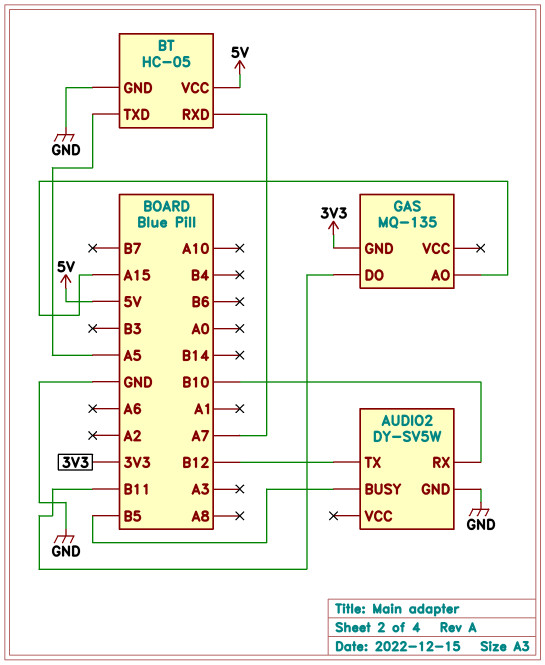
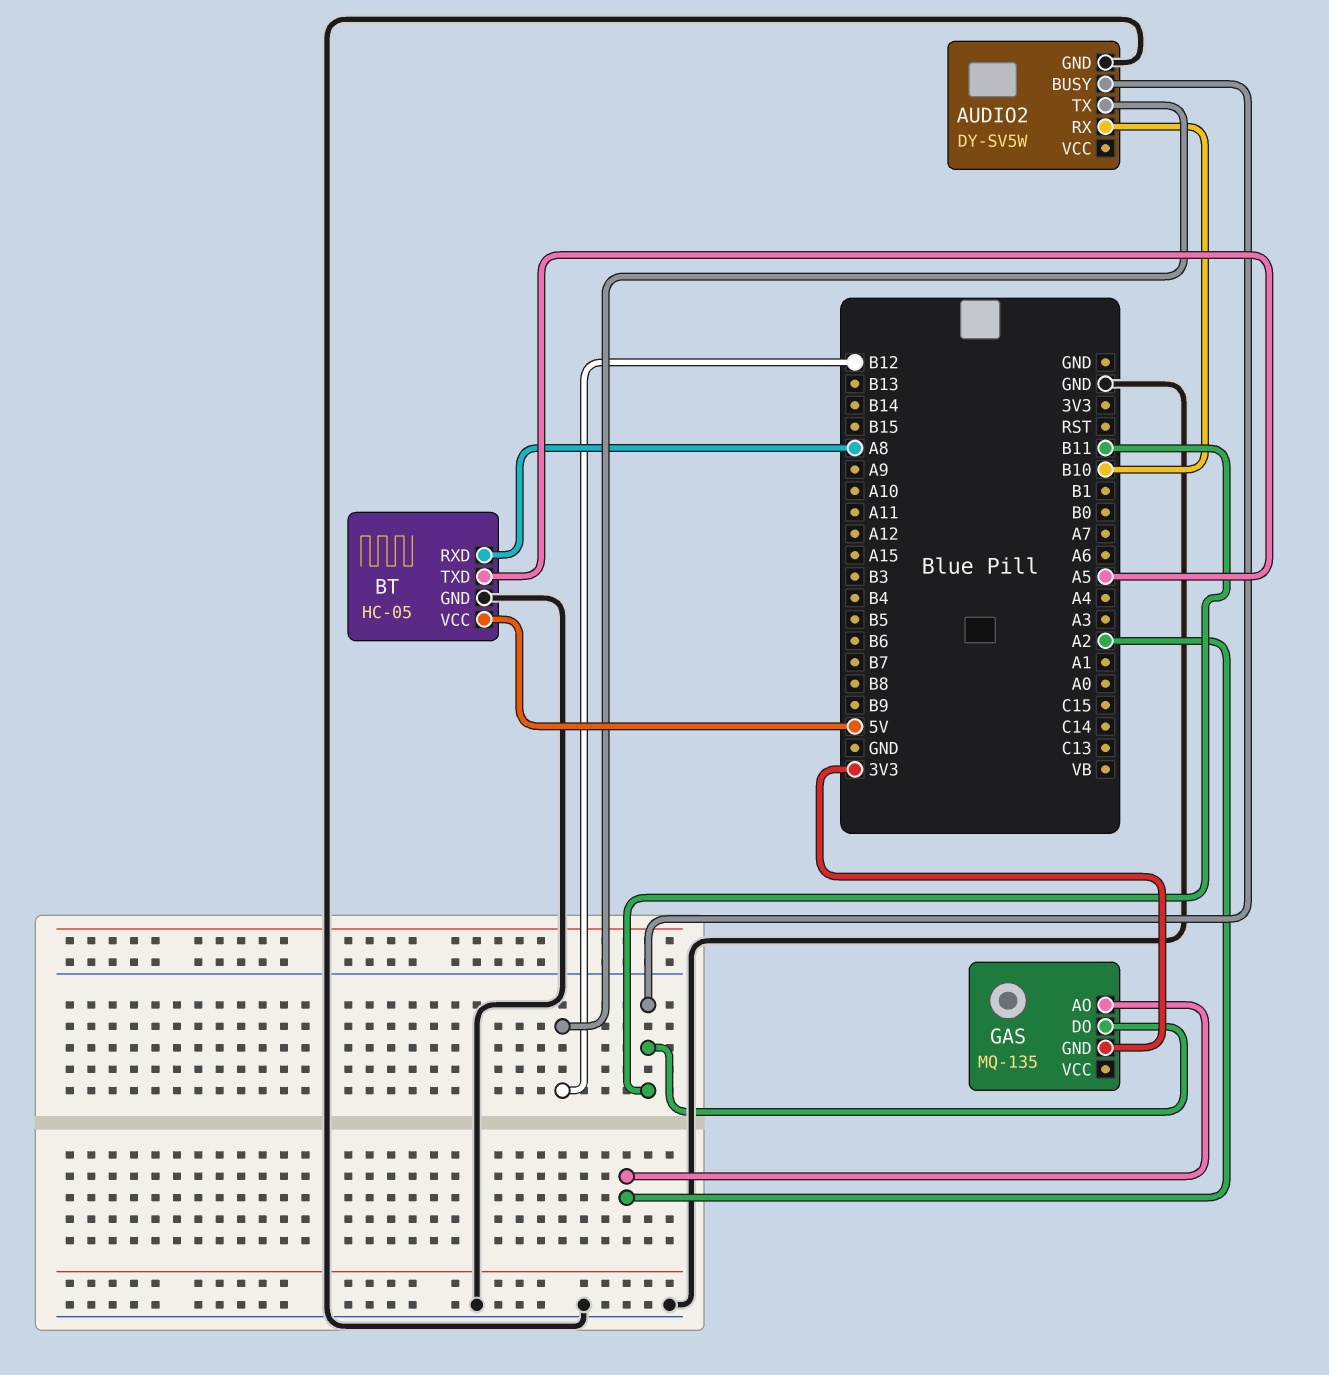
AUDIO2 pin BUSY: B5 -> B11
BT pin RXD: A7 -> A8
GAS pin AO: A15 -> A2

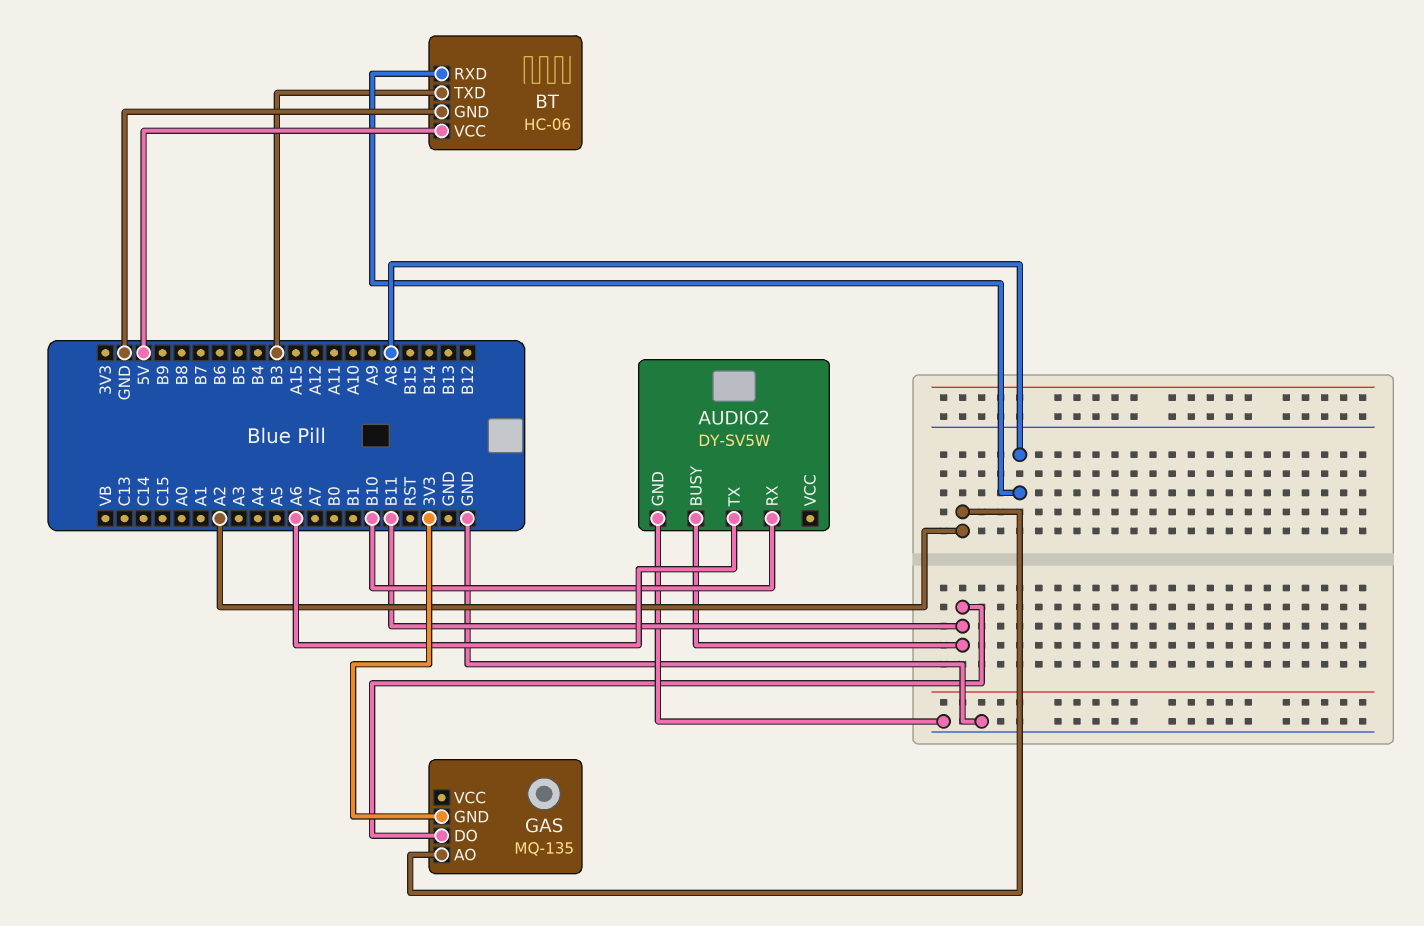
AUDIO2 pin TX: B12 -> A6
BT: HC-05 -> HC-06
BT pin TXD: A5 -> B3

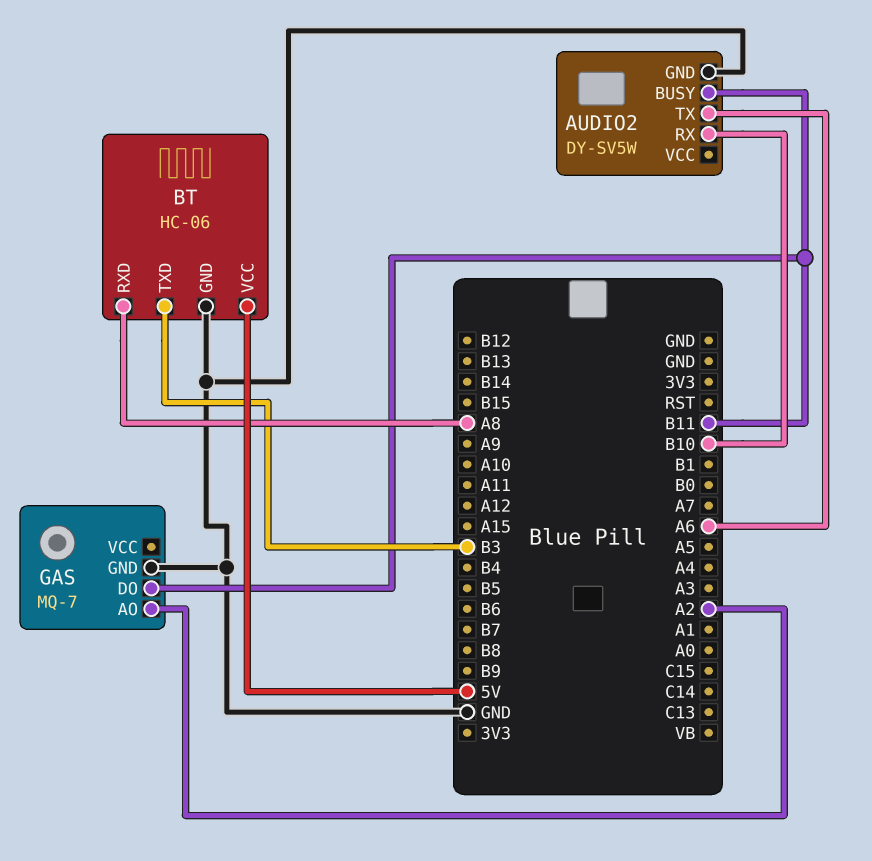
GAS: MQ-135 -> MQ-7
GAS pin GND: 3V3 -> GND

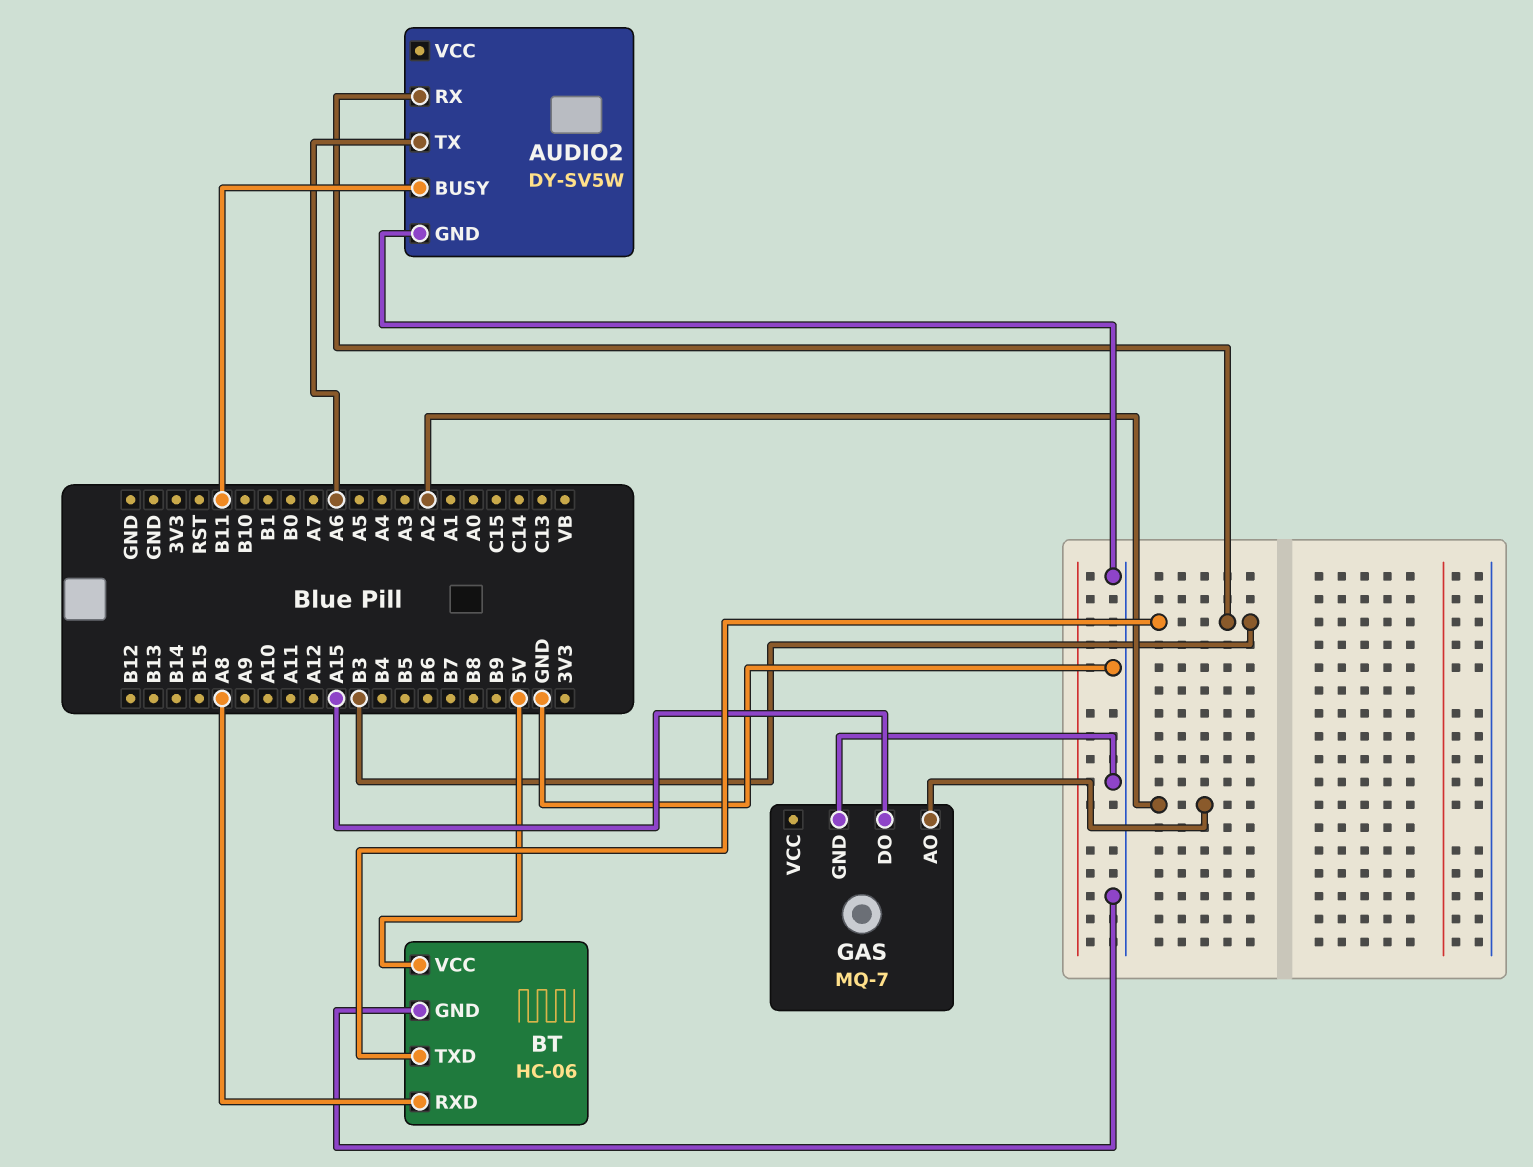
AUDIO2 pin RX: B10 -> B3
GAS pin DO: B11 -> A15

